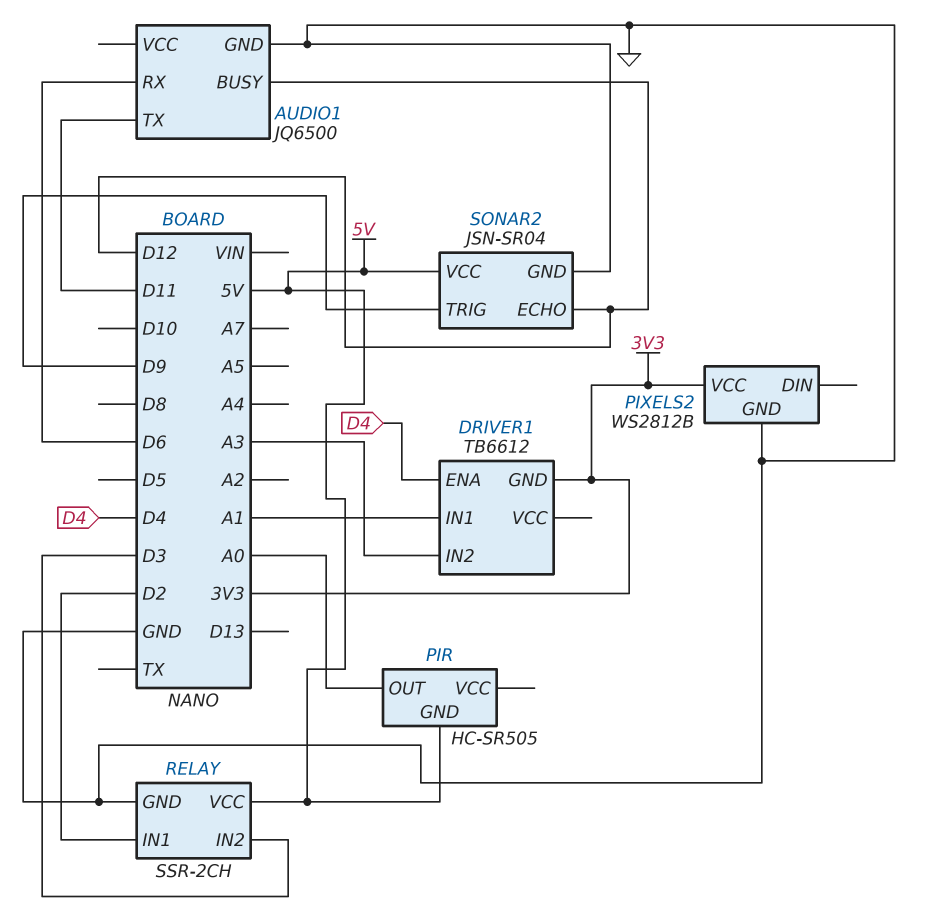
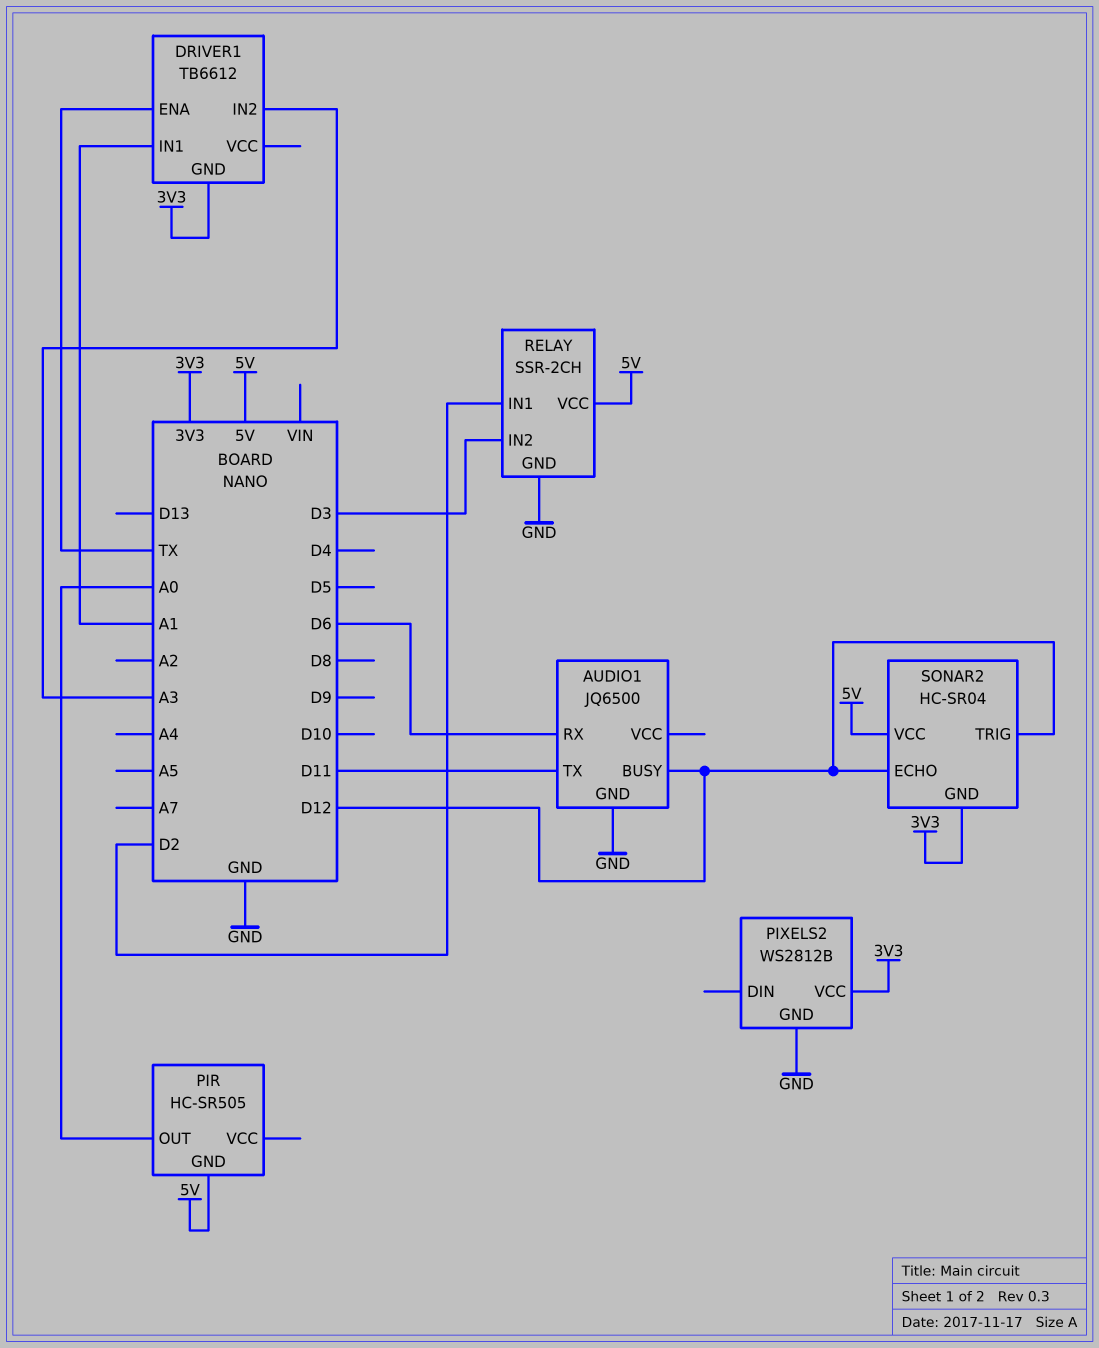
DRIVER1 pin ENA: D4 -> TX
SONAR2: JSN-SR04 -> HC-SR04
SONAR2 pin GND: GND -> 3V3
SONAR2 pin TRIG: D9 -> D12

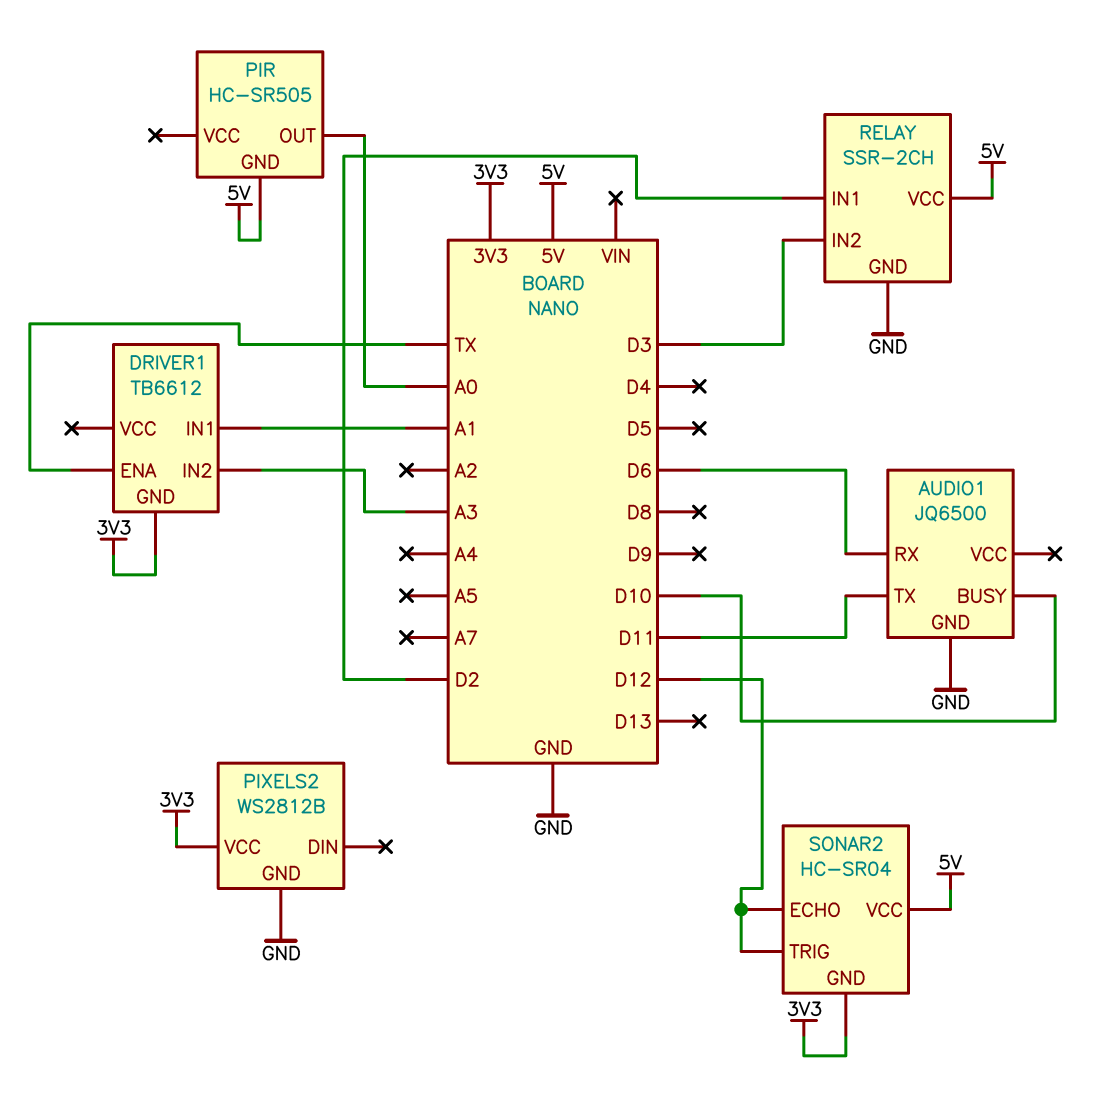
AUDIO1 pin BUSY: D12 -> D10

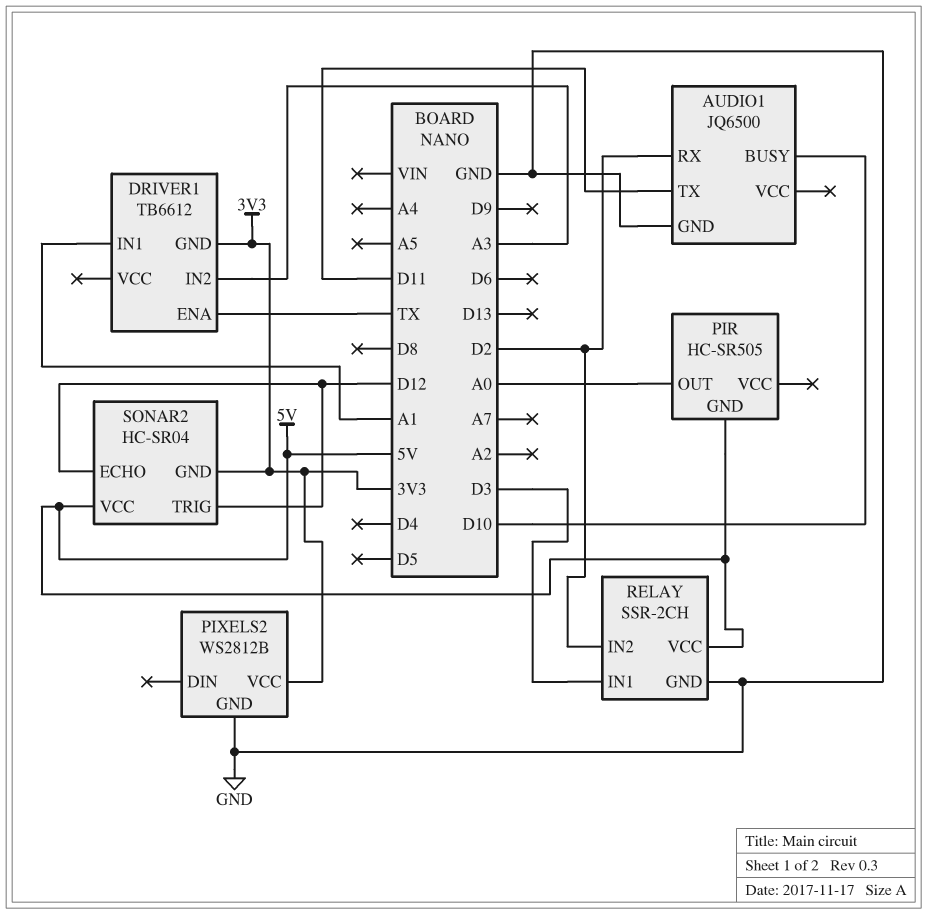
AUDIO1 pin RX: D6 -> D2
RELAY pin IN1: D2 -> D3
RELAY pin IN2: D3 -> D2

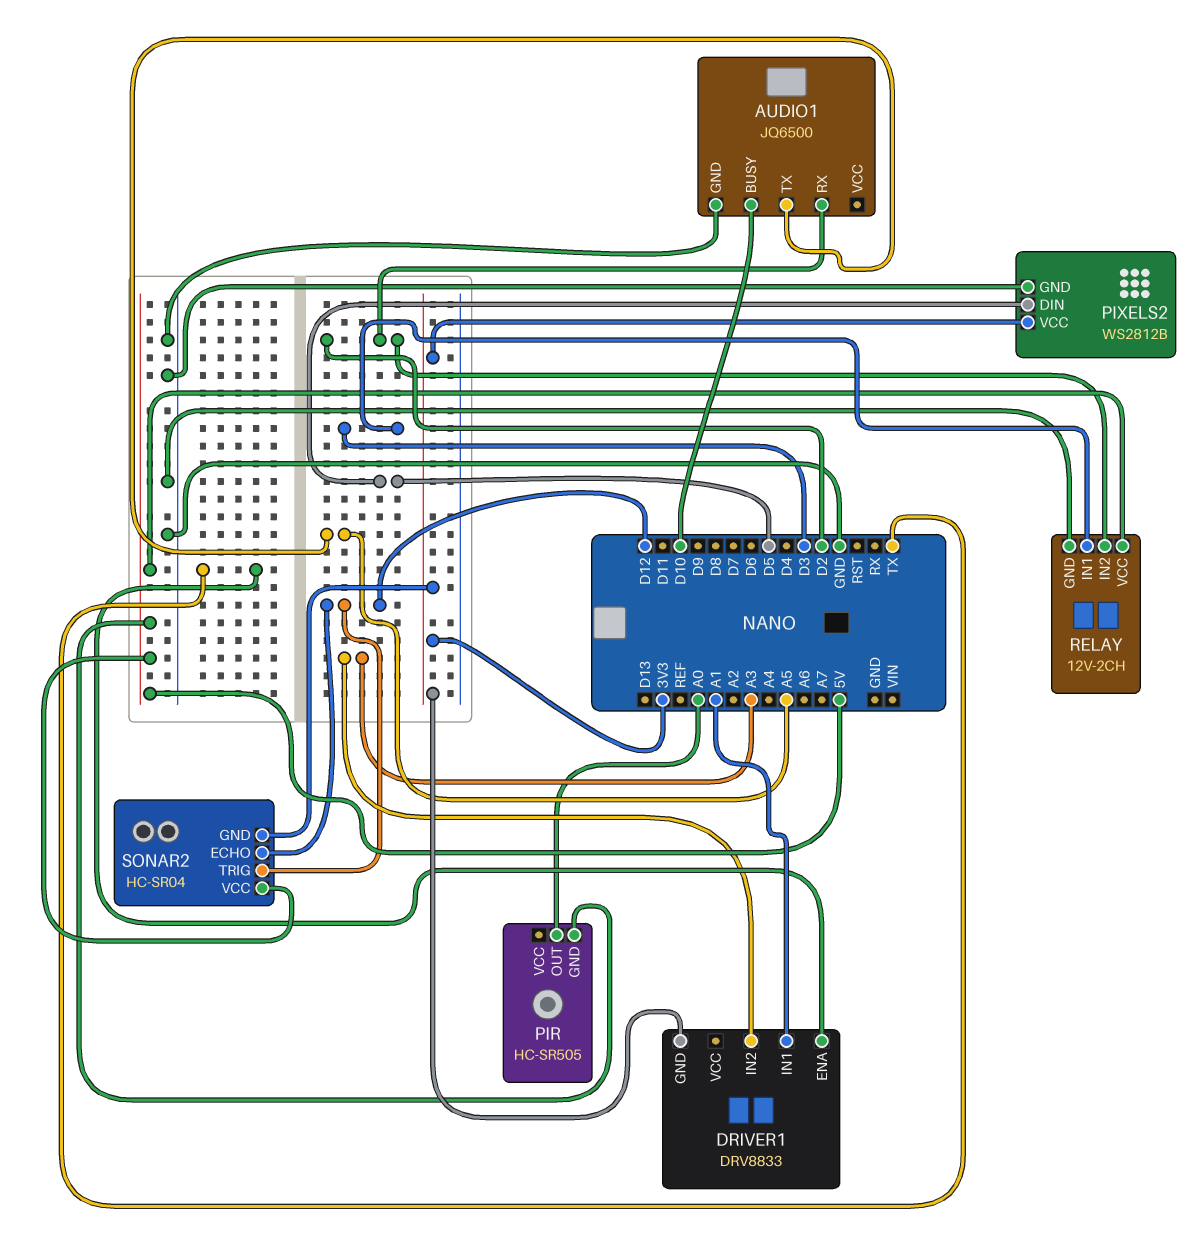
AUDIO1 pin TX: D11 -> A5
DRIVER1: TB6612 -> DRV8833
PIXELS2 pin DIN: none -> D5
RELAY: SSR-2CH -> 12V-2CH

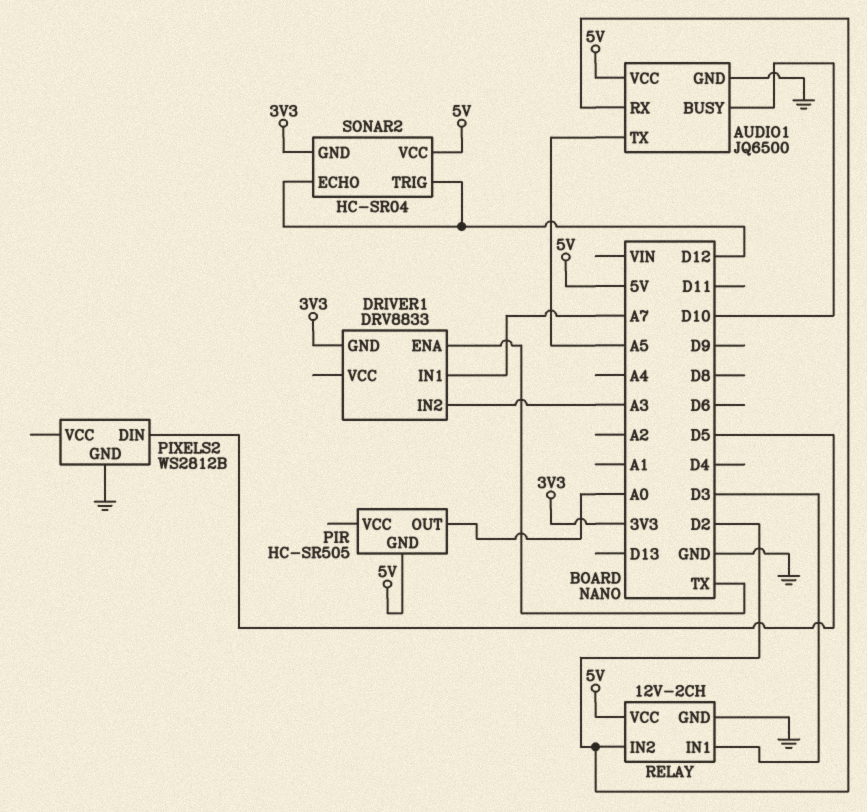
AUDIO1 pin VCC: none -> 5V
DRIVER1 pin IN1: A1 -> A7
PIXELS2 pin VCC: 3V3 -> none

